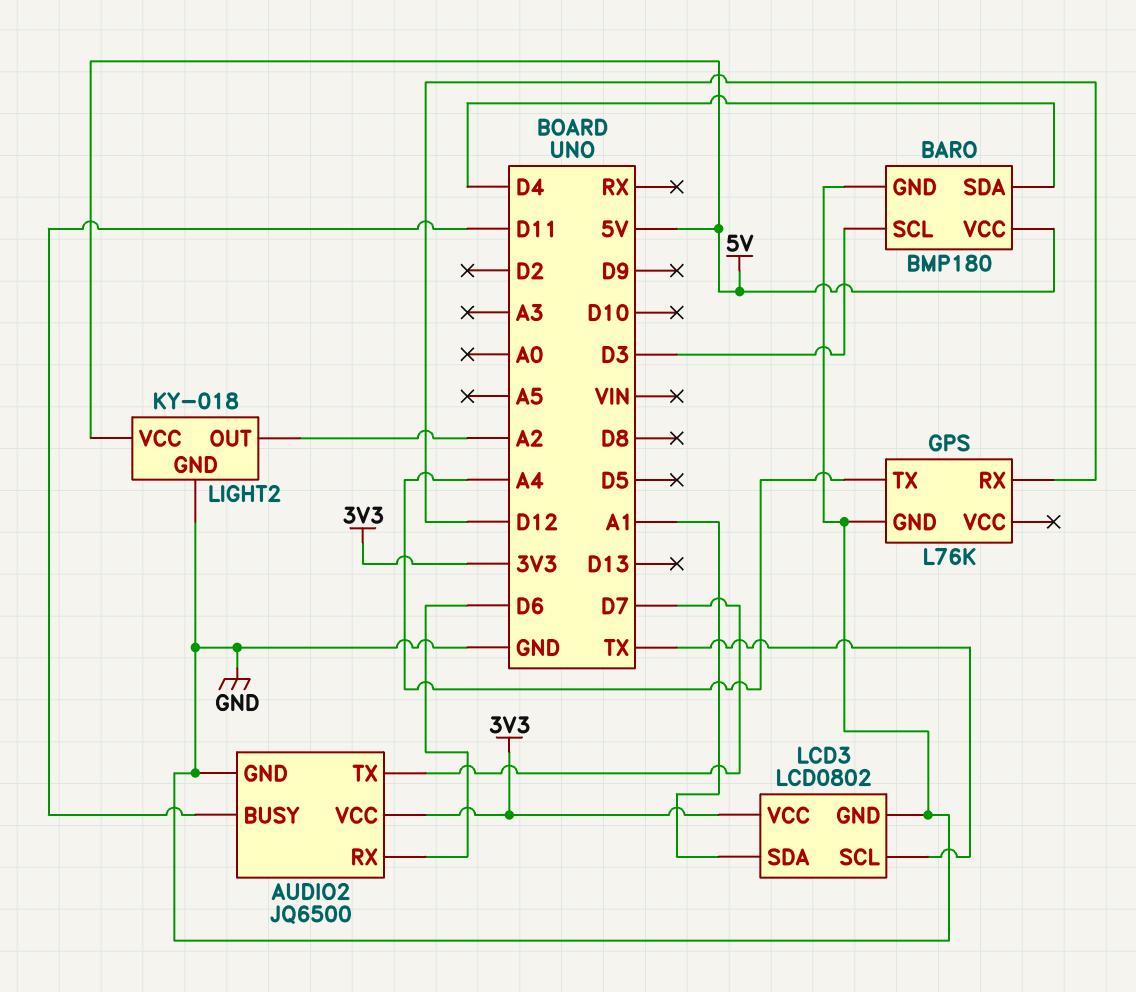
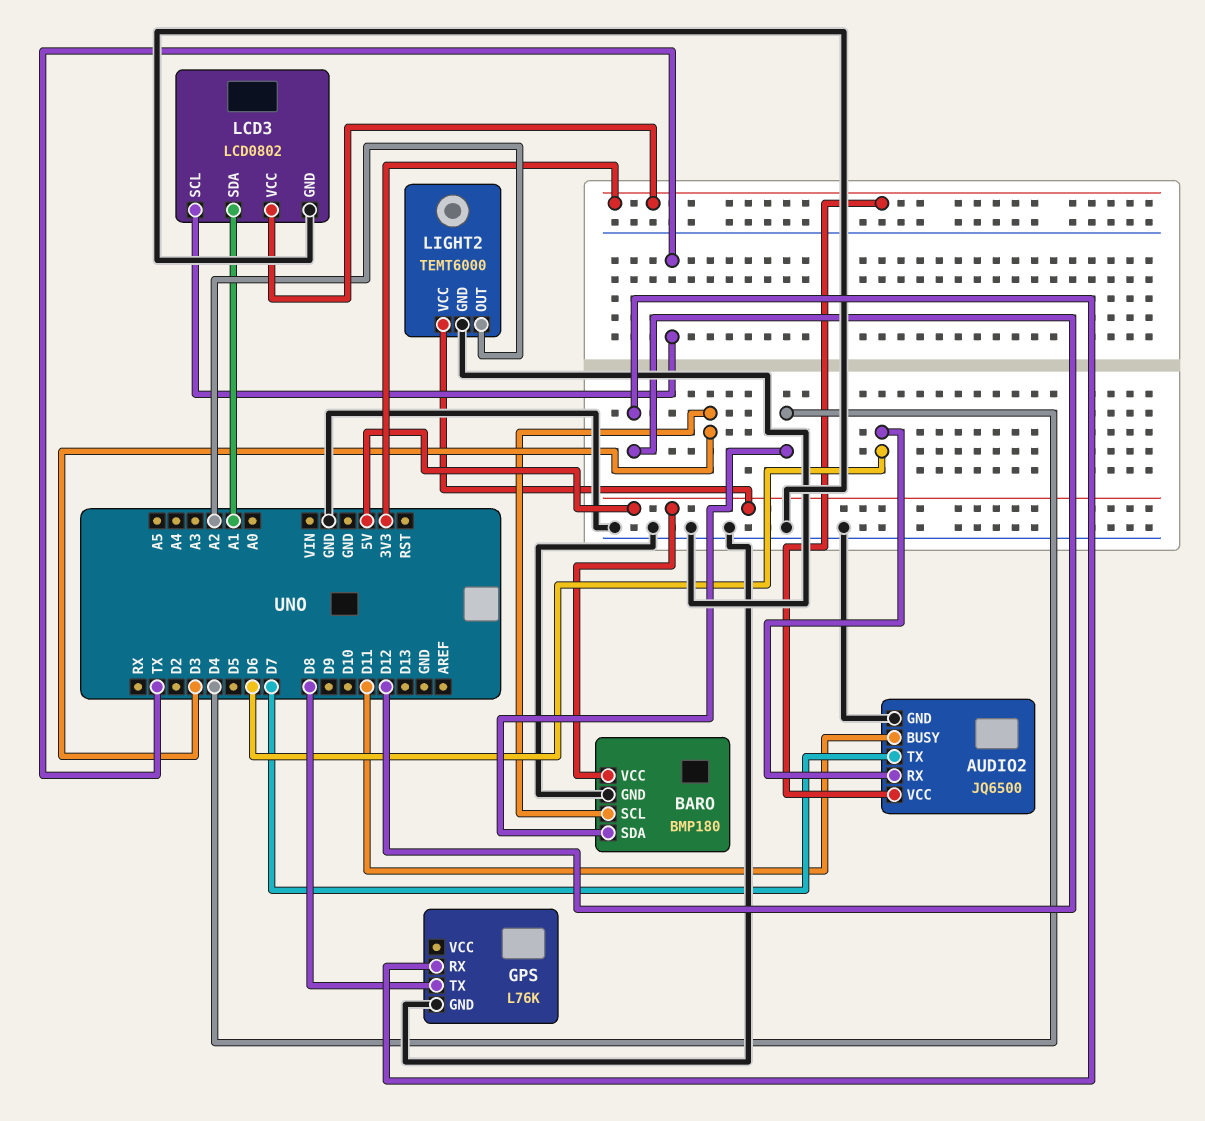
GPS pin TX: A4 -> D8
LIGHT2: KY-018 -> TEMT6000

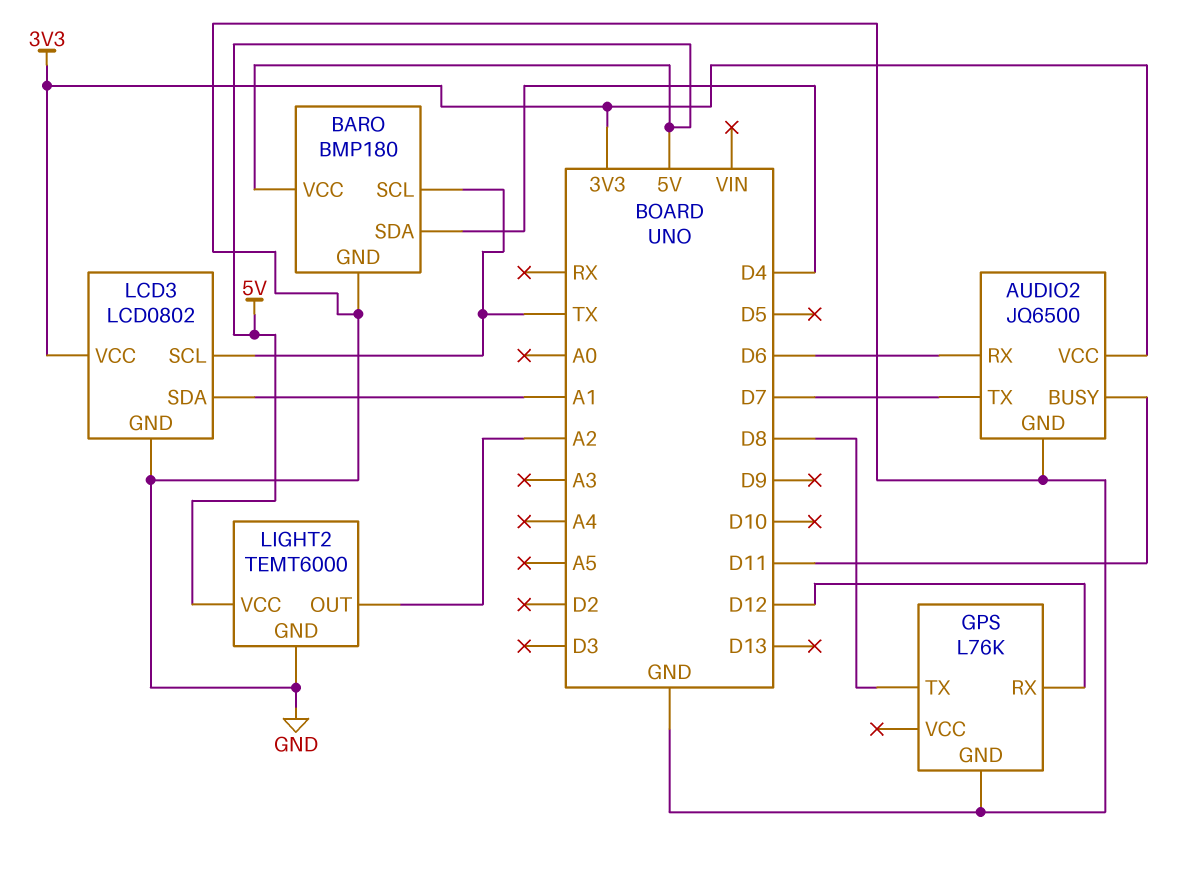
BARO pin SCL: D3 -> TX

